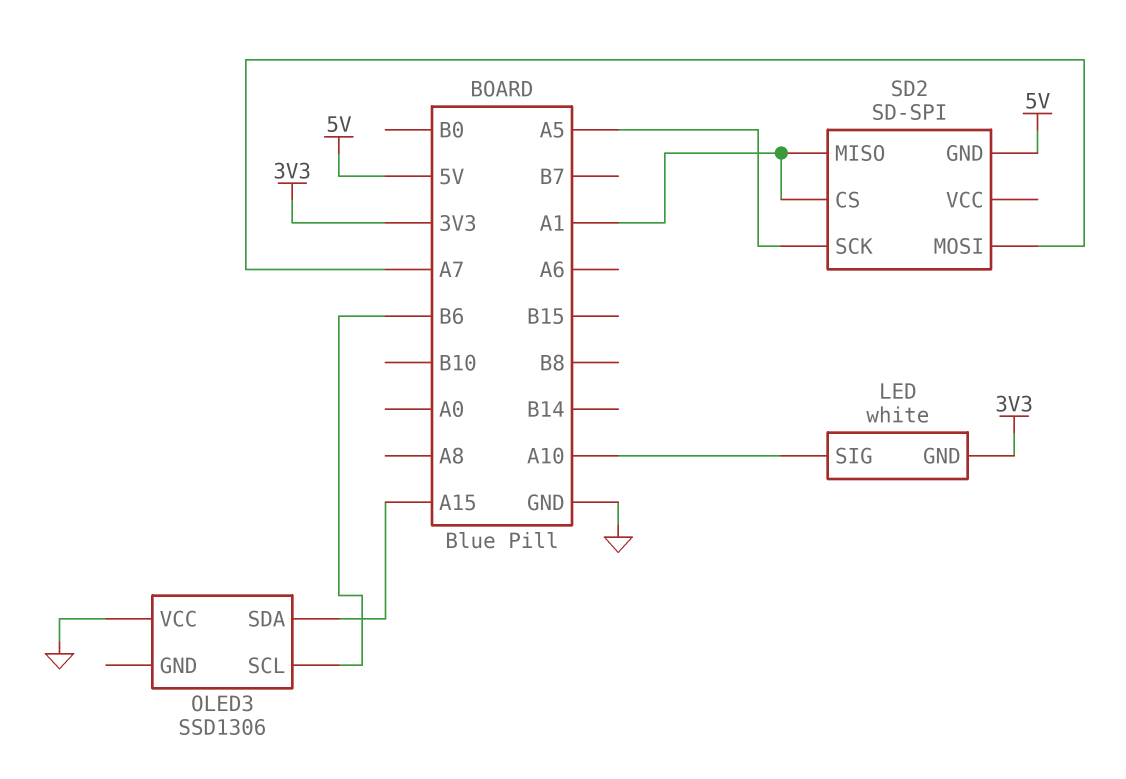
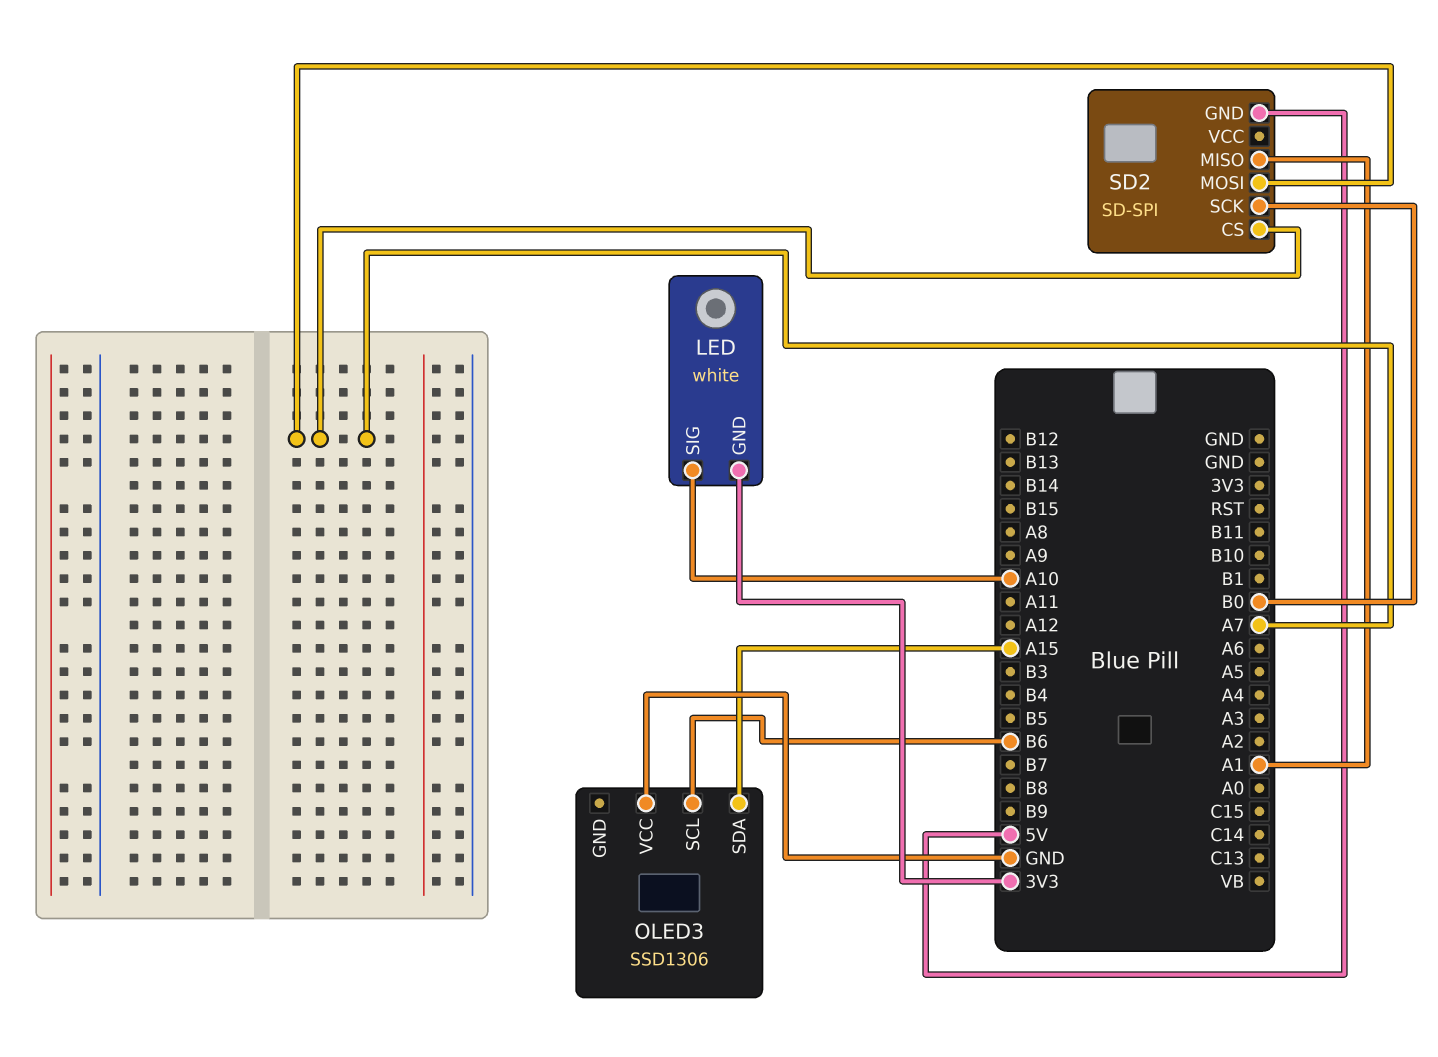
SD2 pin CS: A1 -> A7
SD2 pin SCK: A5 -> B0

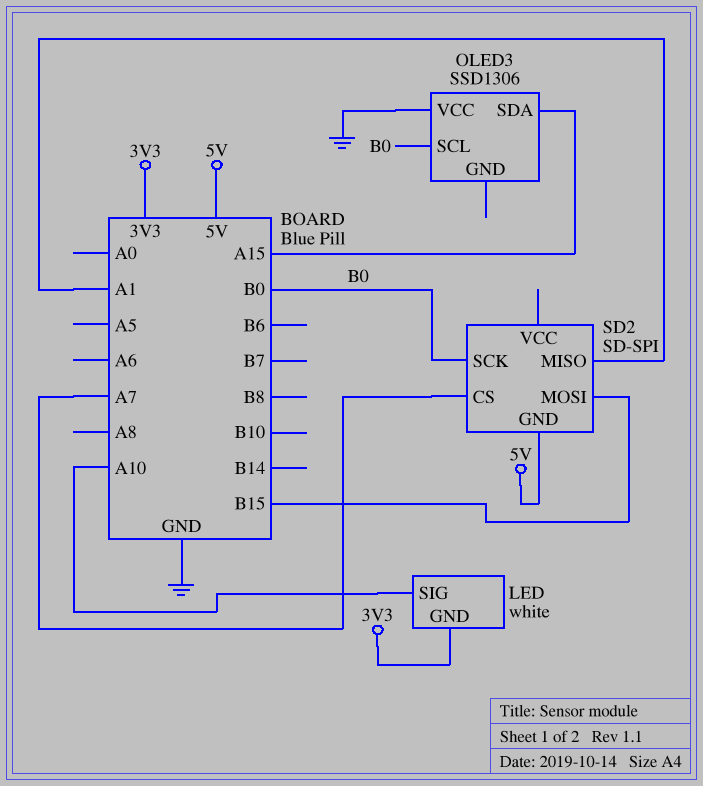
OLED3 pin SCL: B6 -> B0
SD2 pin MOSI: A7 -> B15

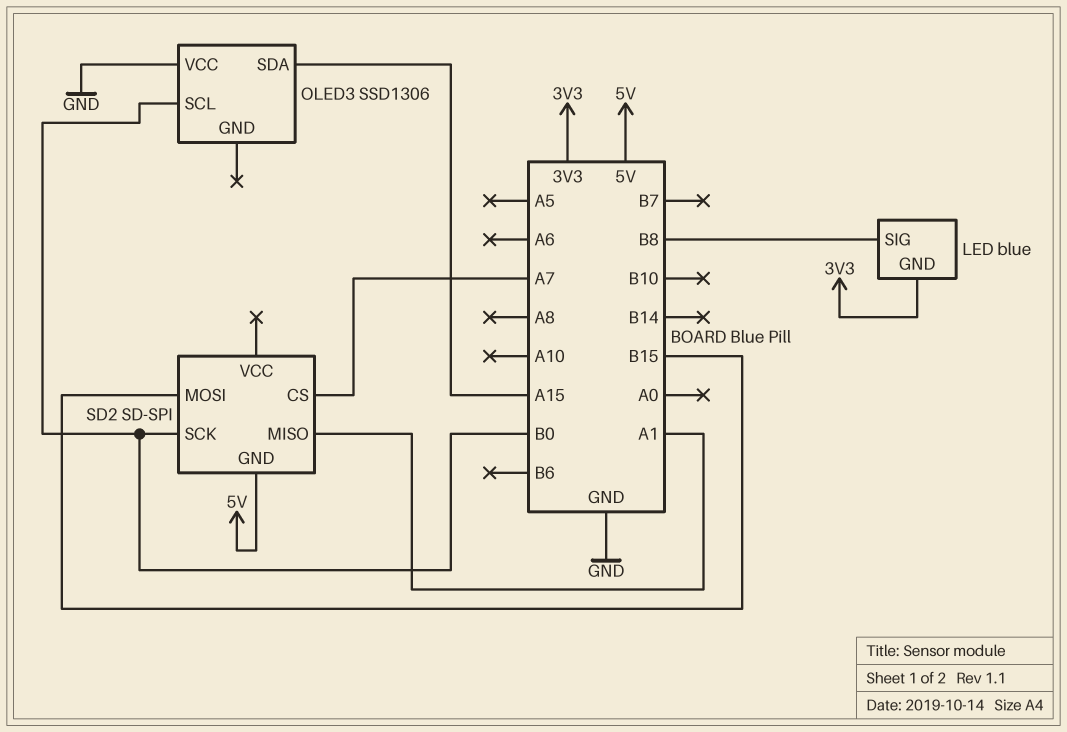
LED: white -> blue
LED pin SIG: A10 -> B8

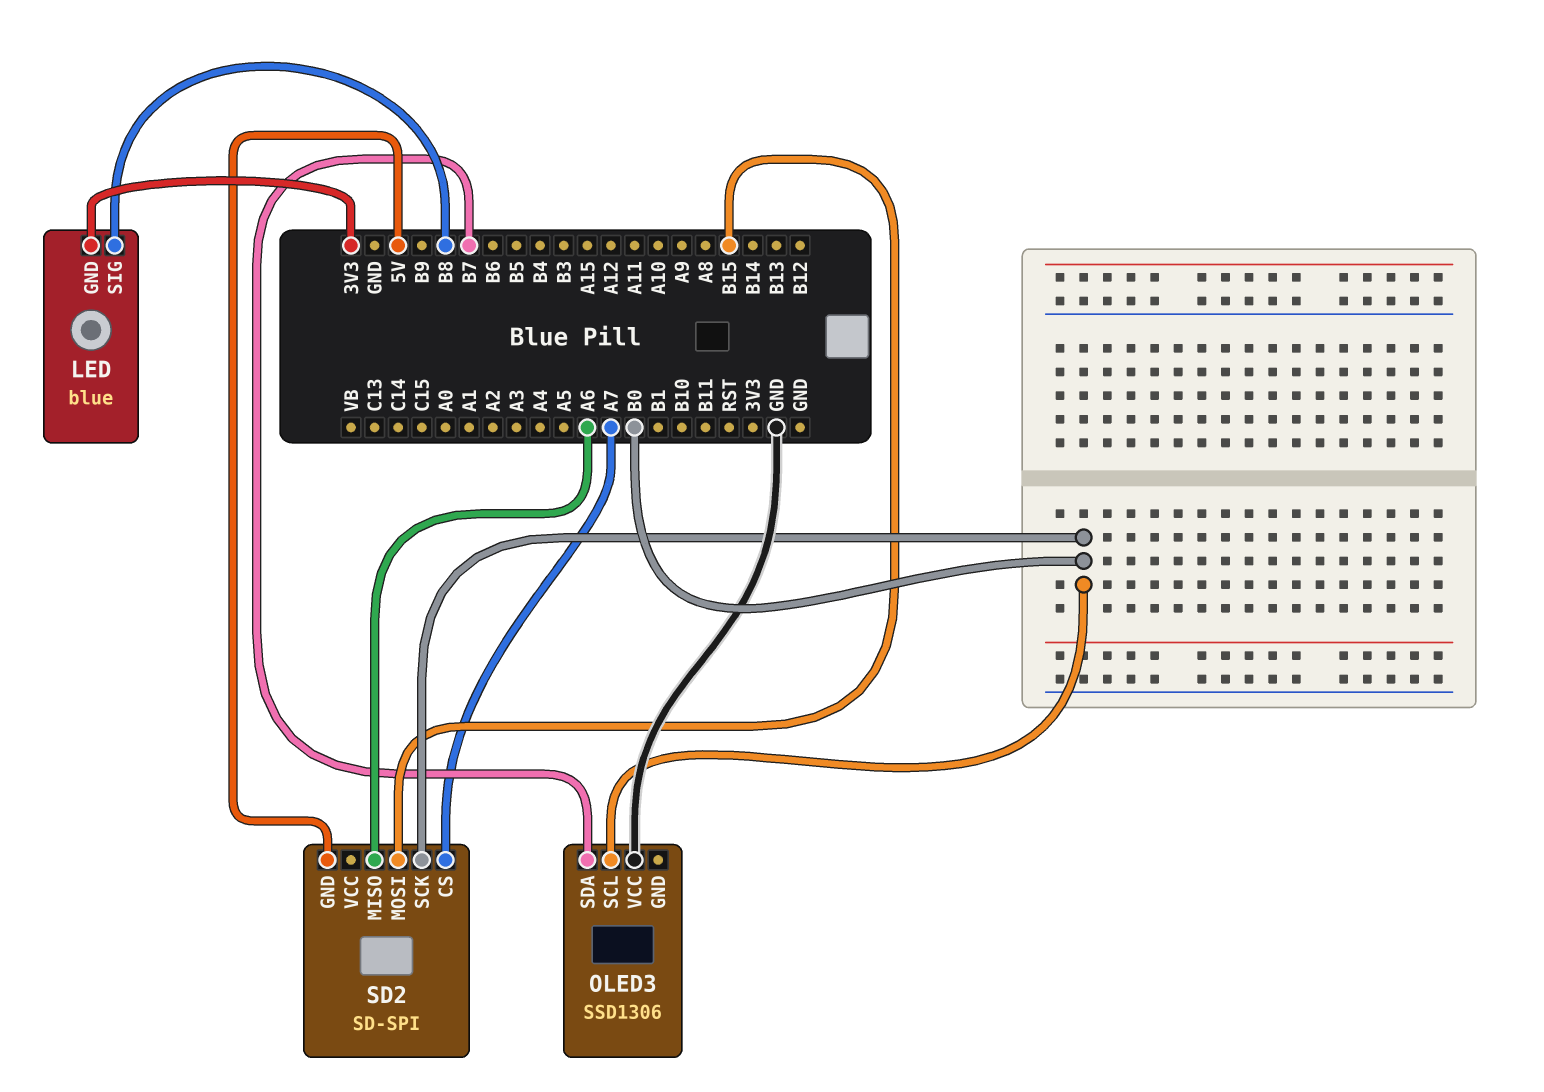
OLED3 pin SDA: A15 -> B7
SD2 pin MISO: A1 -> A6

